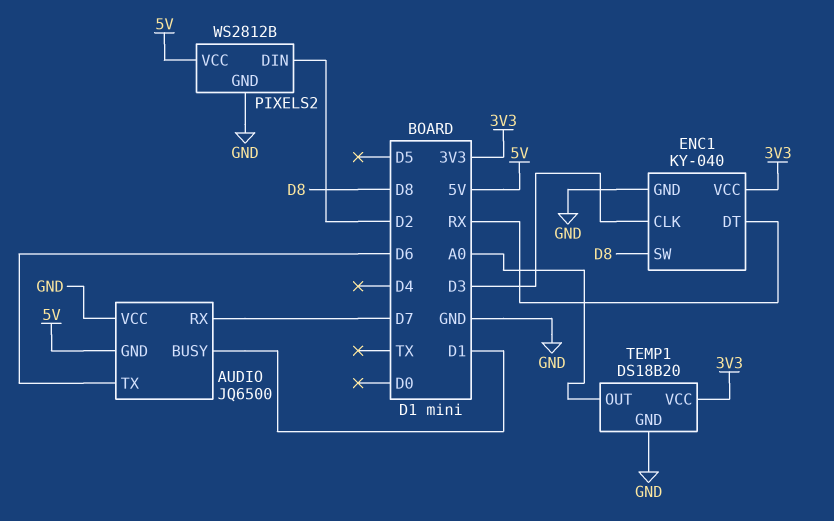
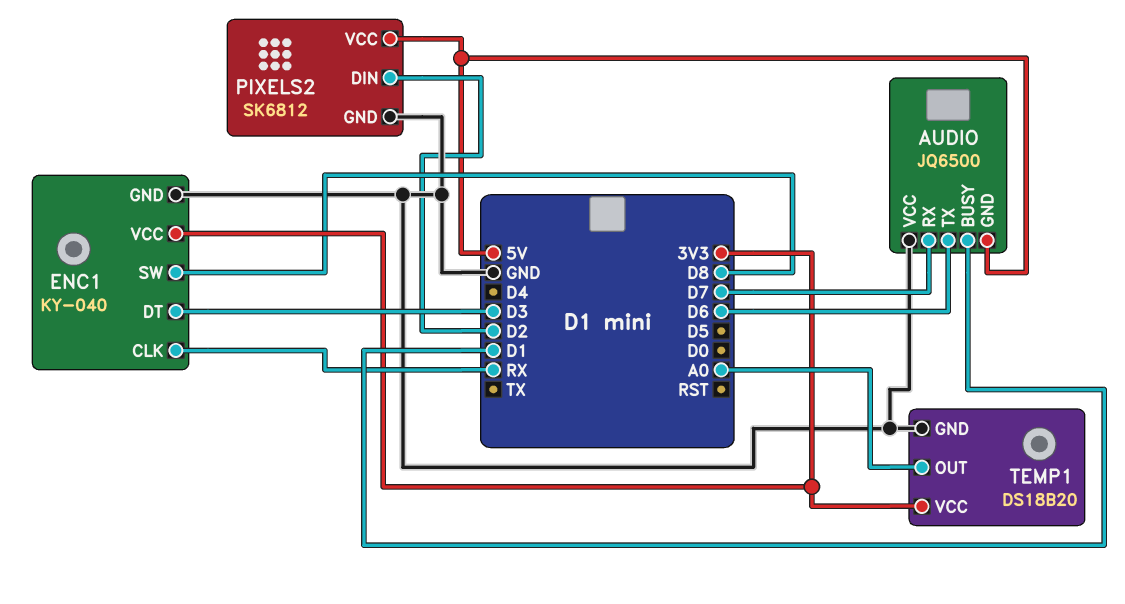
ENC1 pin CLK: D3 -> RX
ENC1 pin DT: RX -> D3
PIXELS2: WS2812B -> SK6812

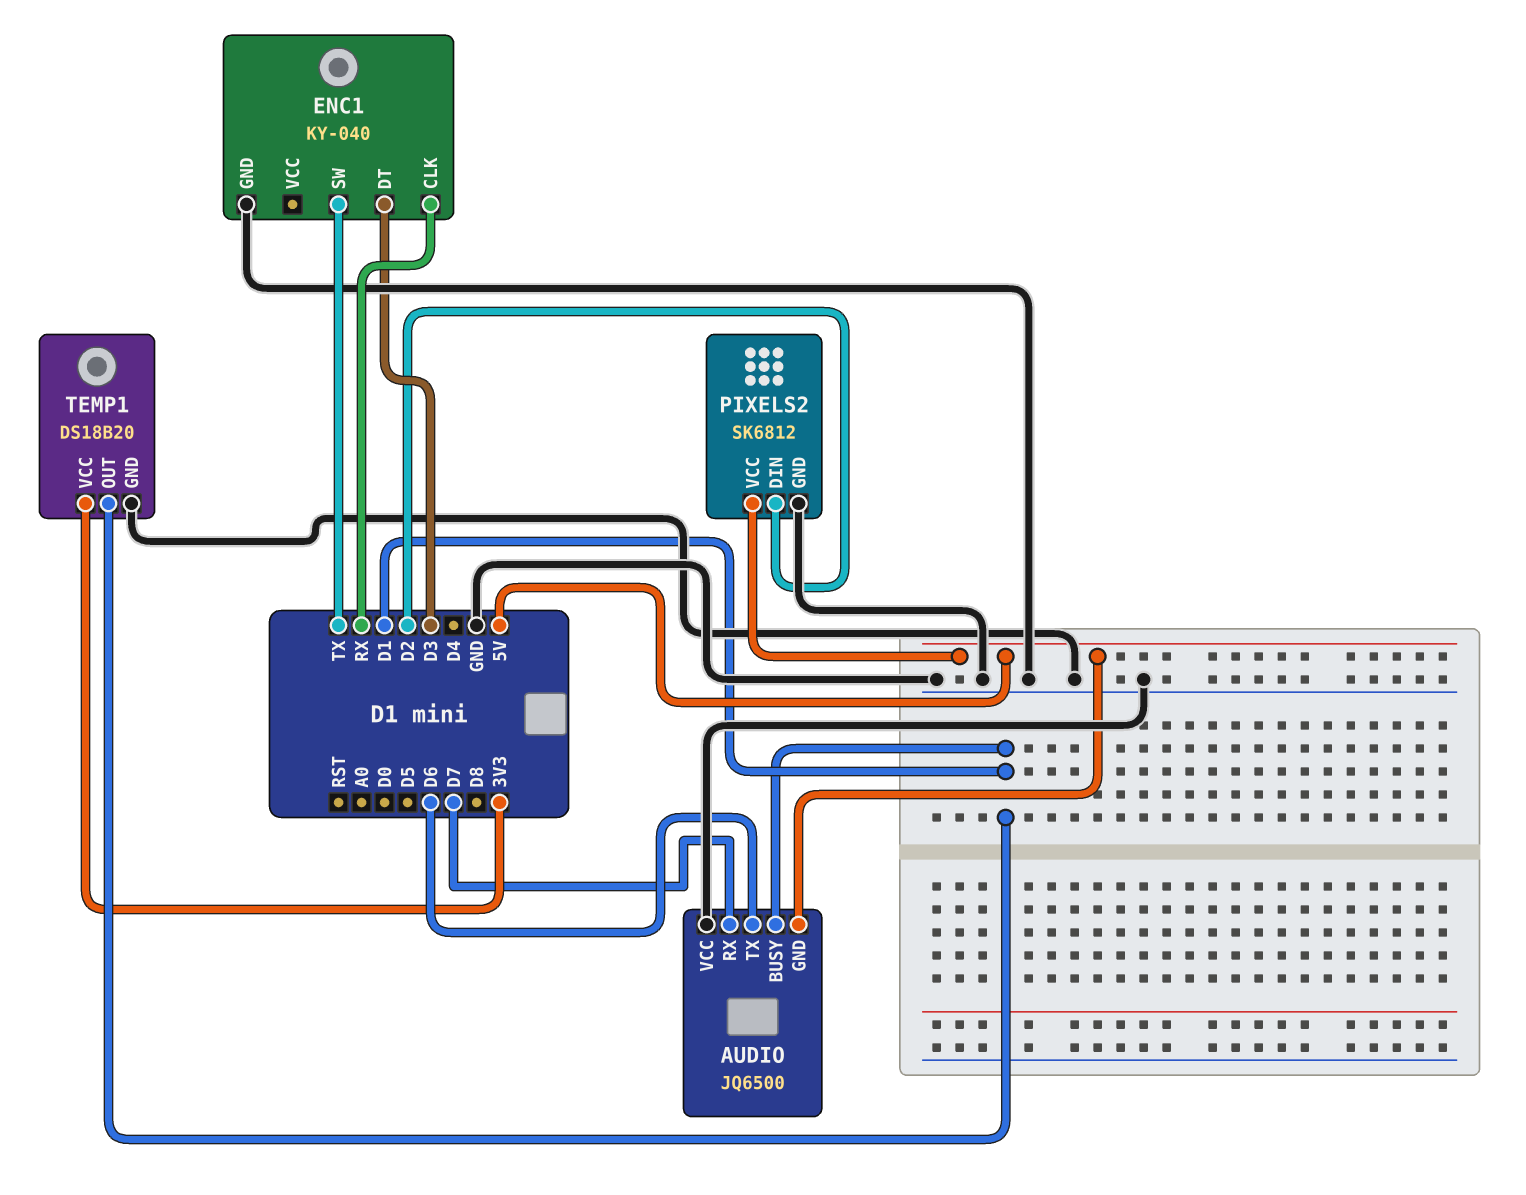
ENC1 pin SW: D8 -> TX
ENC1 pin VCC: 3V3 -> none
TEMP1 pin OUT: A0 -> D1

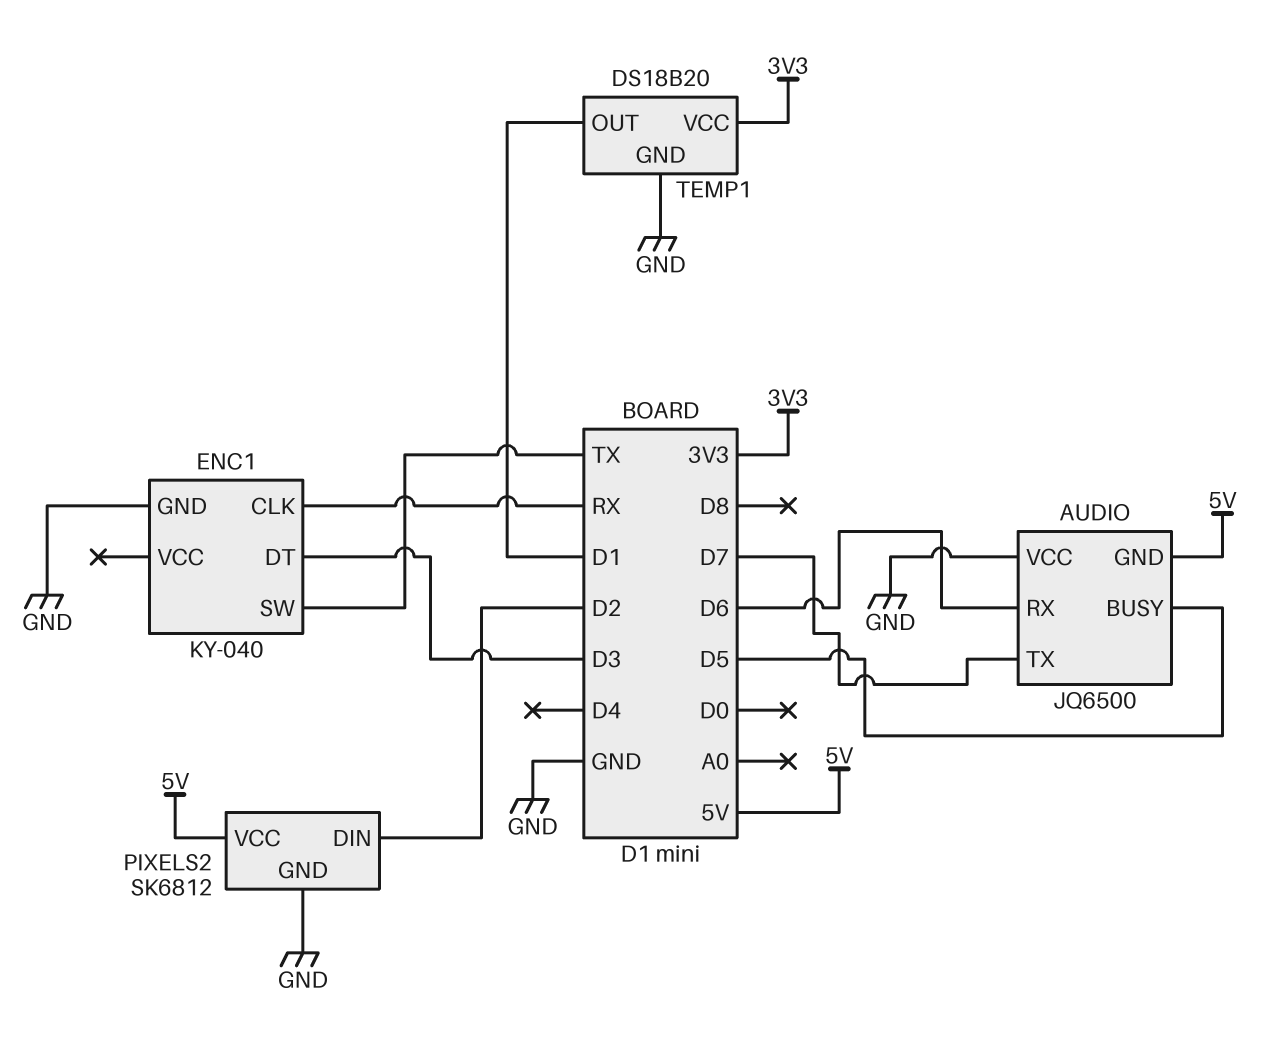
AUDIO pin BUSY: D1 -> D5
AUDIO pin RX: D7 -> D6
AUDIO pin TX: D6 -> D7

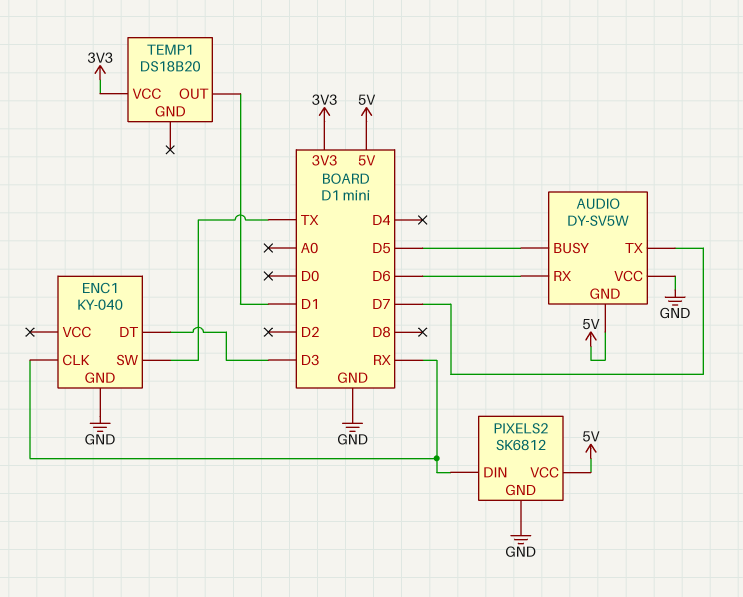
AUDIO: JQ6500 -> DY-SV5W
PIXELS2 pin DIN: D2 -> RX
TEMP1 pin GND: GND -> none

